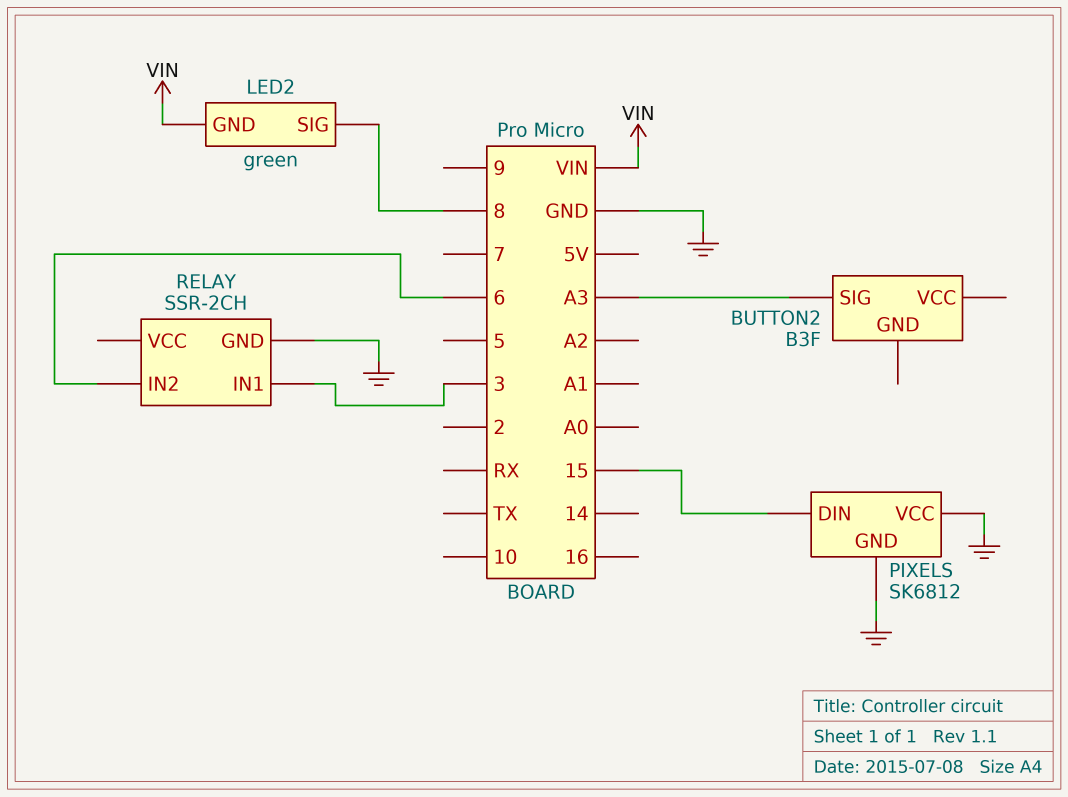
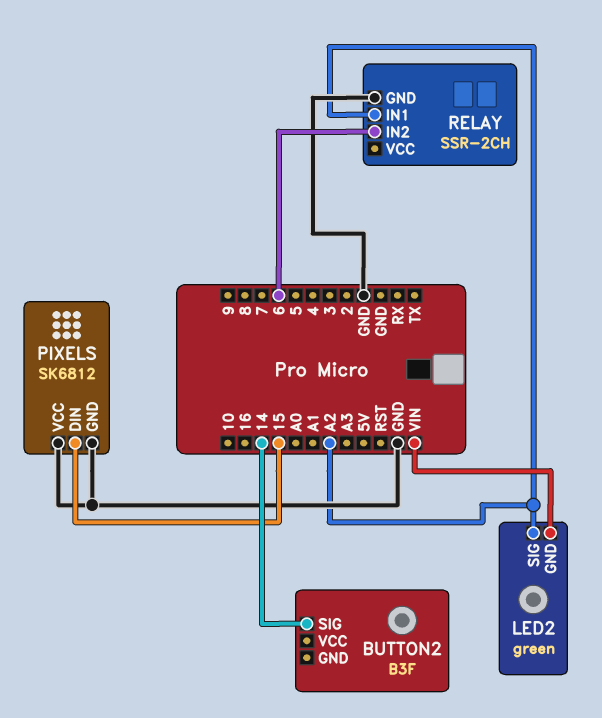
BUTTON2 pin SIG: A3 -> 14
LED2 pin SIG: 8 -> A2
RELAY pin IN1: 3 -> A2

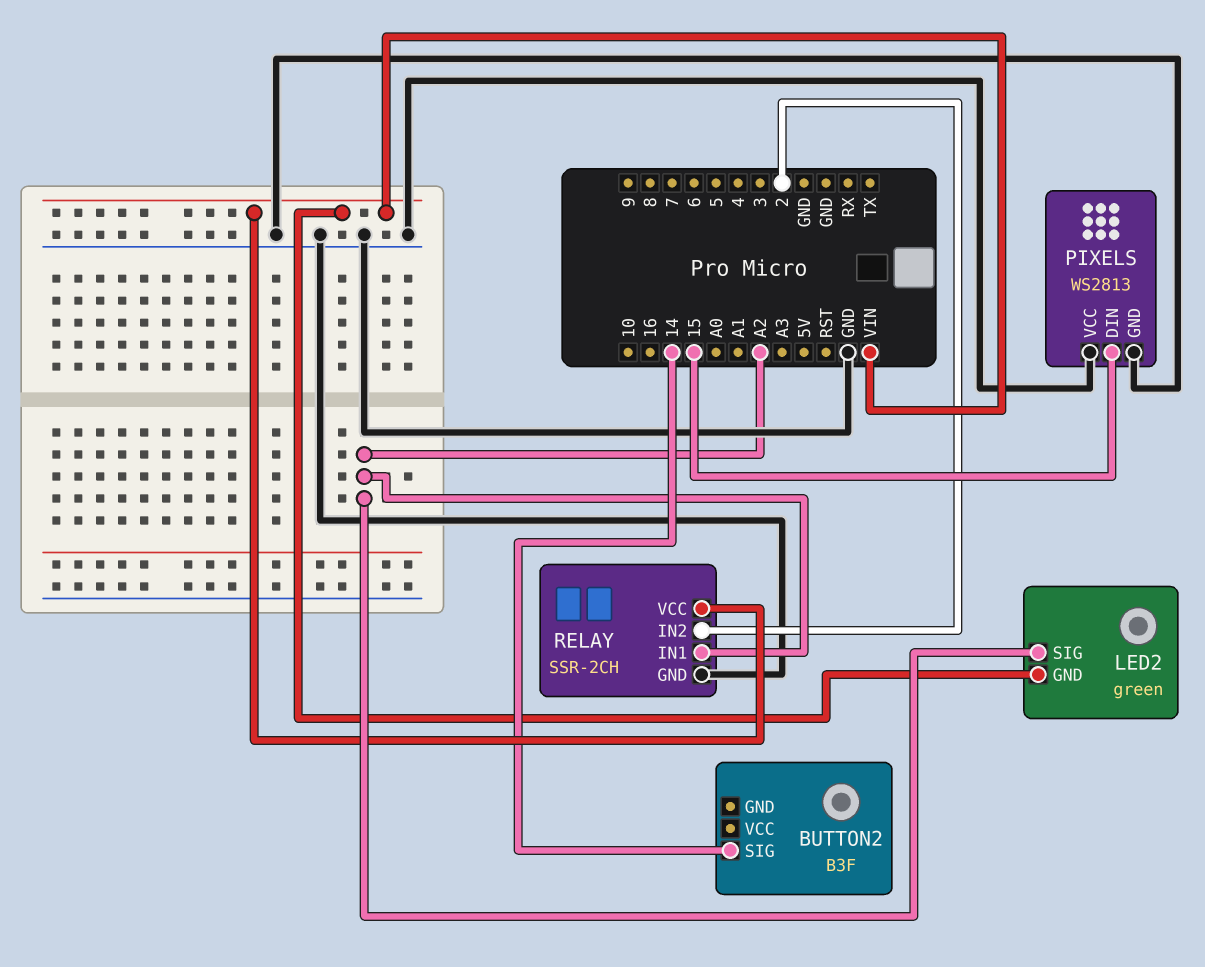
PIXELS: SK6812 -> WS2813
RELAY pin IN2: 6 -> 2
RELAY pin VCC: none -> VIN

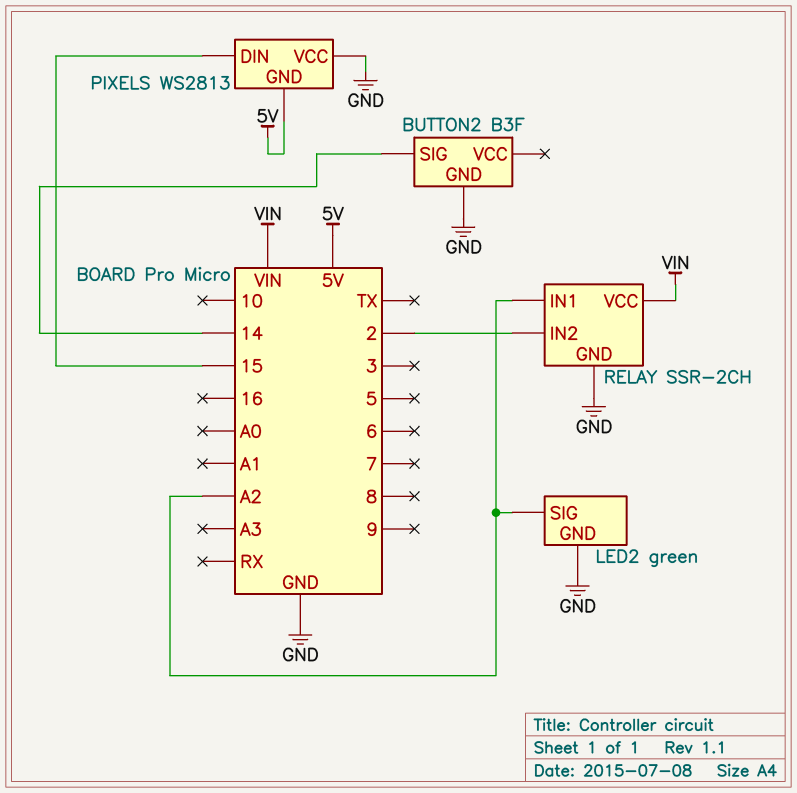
BUTTON2 pin GND: none -> GND
LED2 pin GND: VIN -> GND
PIXELS pin GND: GND -> 5V

